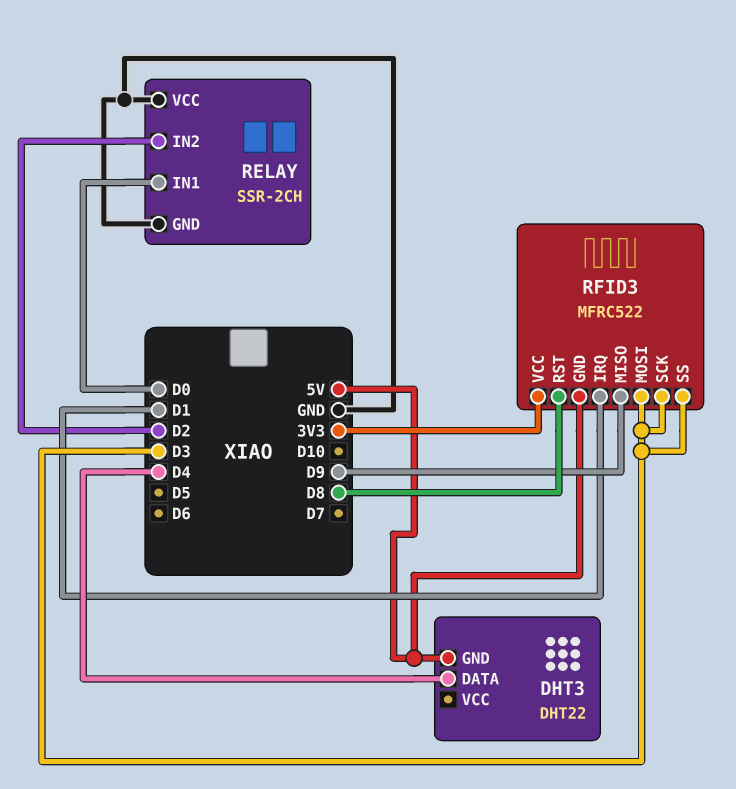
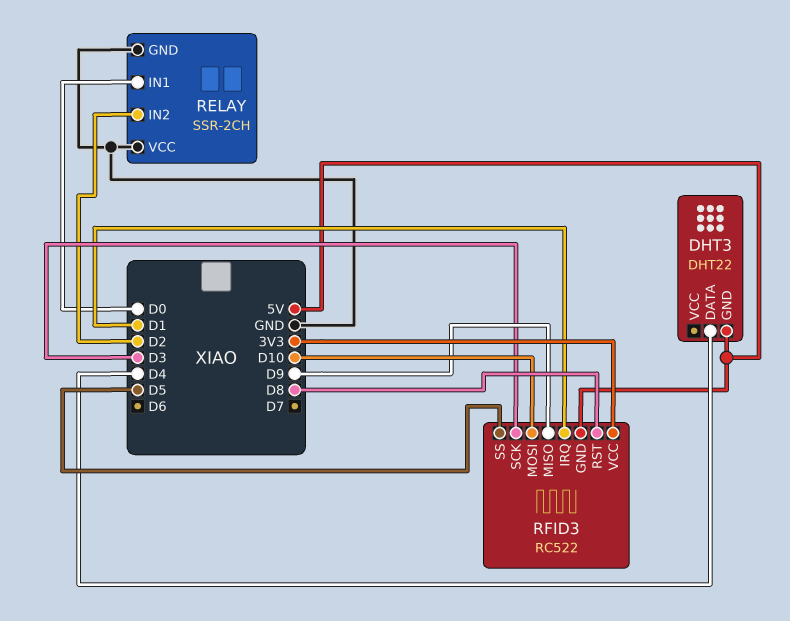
RFID3: MFRC522 -> RC522
RFID3 pin MOSI: D3 -> D10
RFID3 pin SS: D3 -> D5

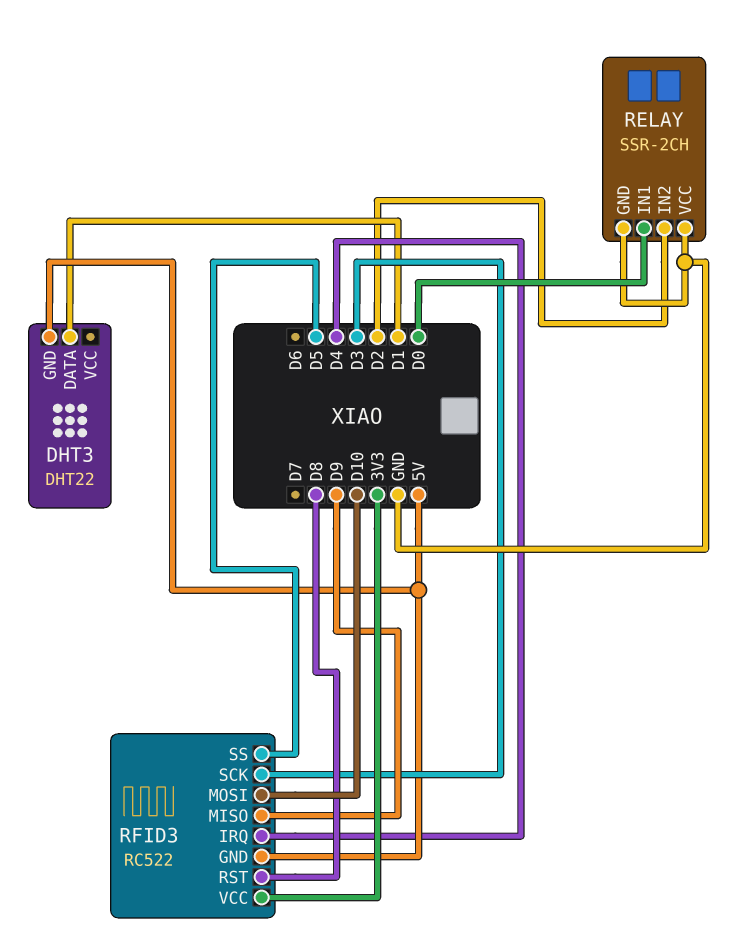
DHT3 pin DATA: D4 -> D1
RFID3 pin IRQ: D1 -> D4

